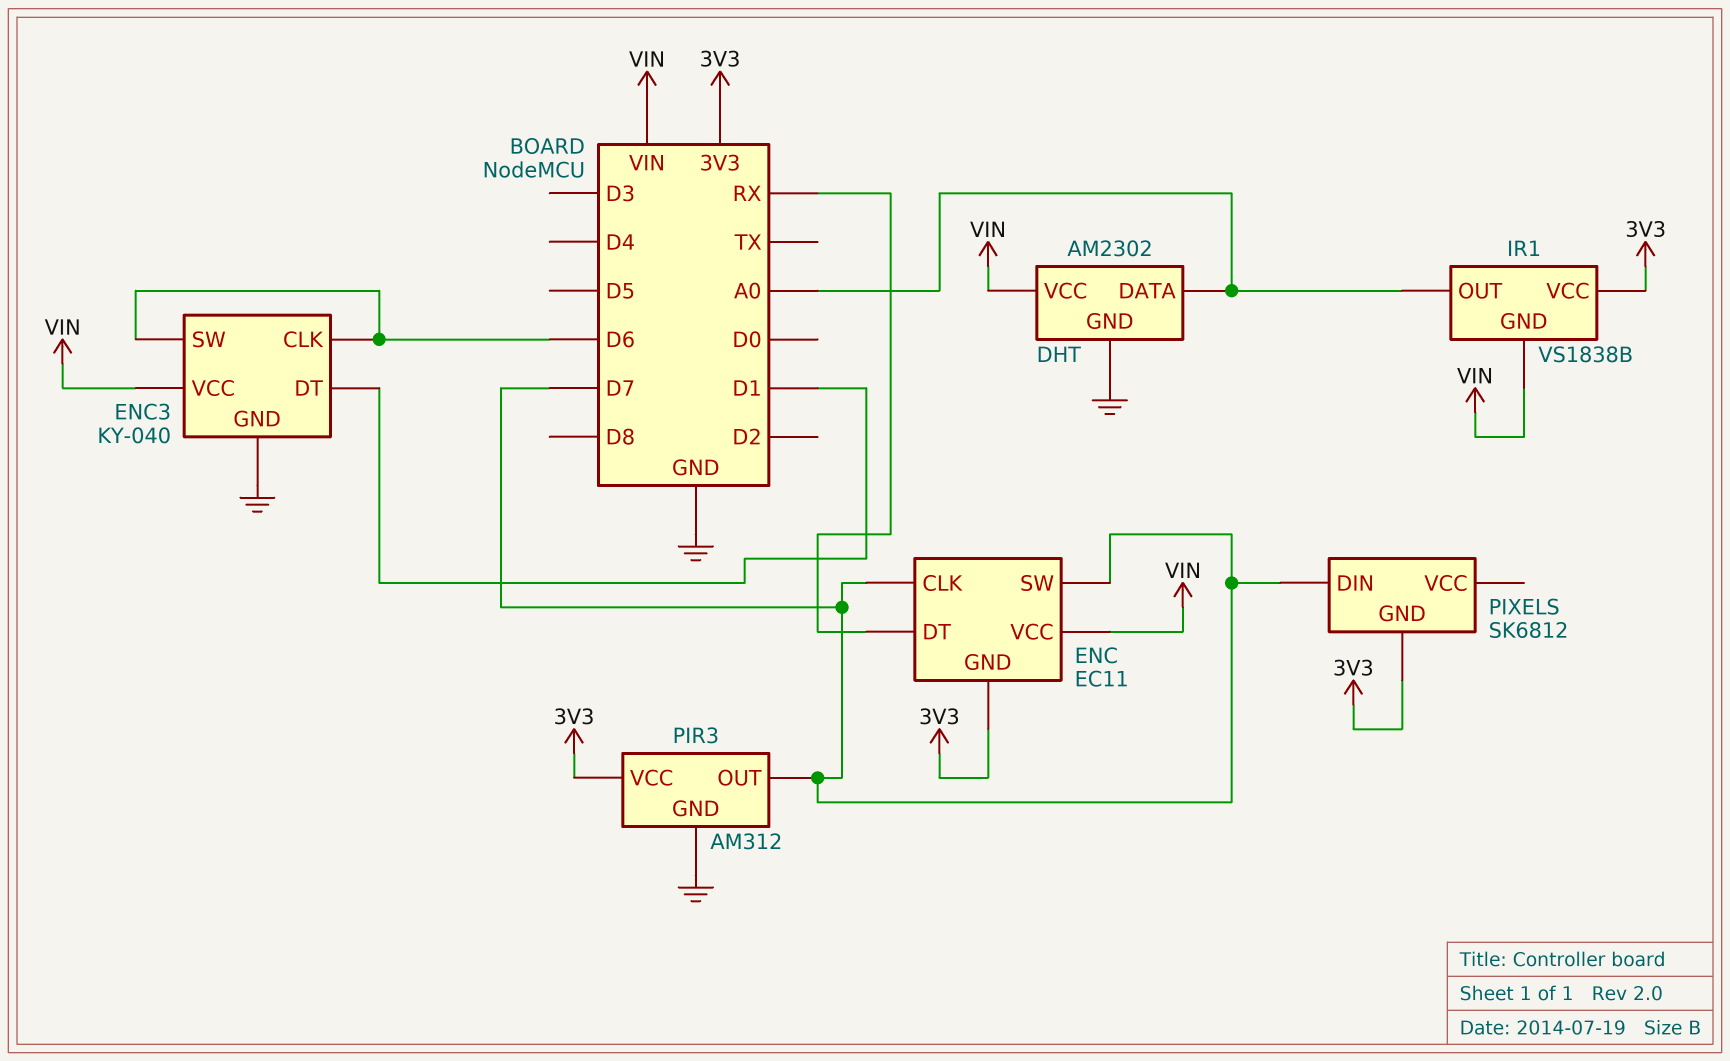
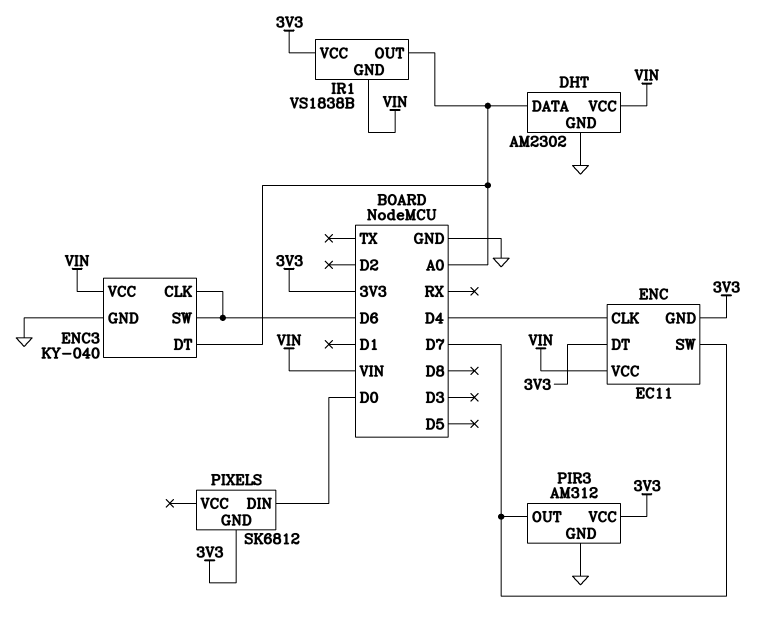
ENC pin CLK: D7 -> D4
ENC pin DT: RX -> 3V3
ENC3 pin DT: D1 -> A0
PIXELS pin DIN: D7 -> D0

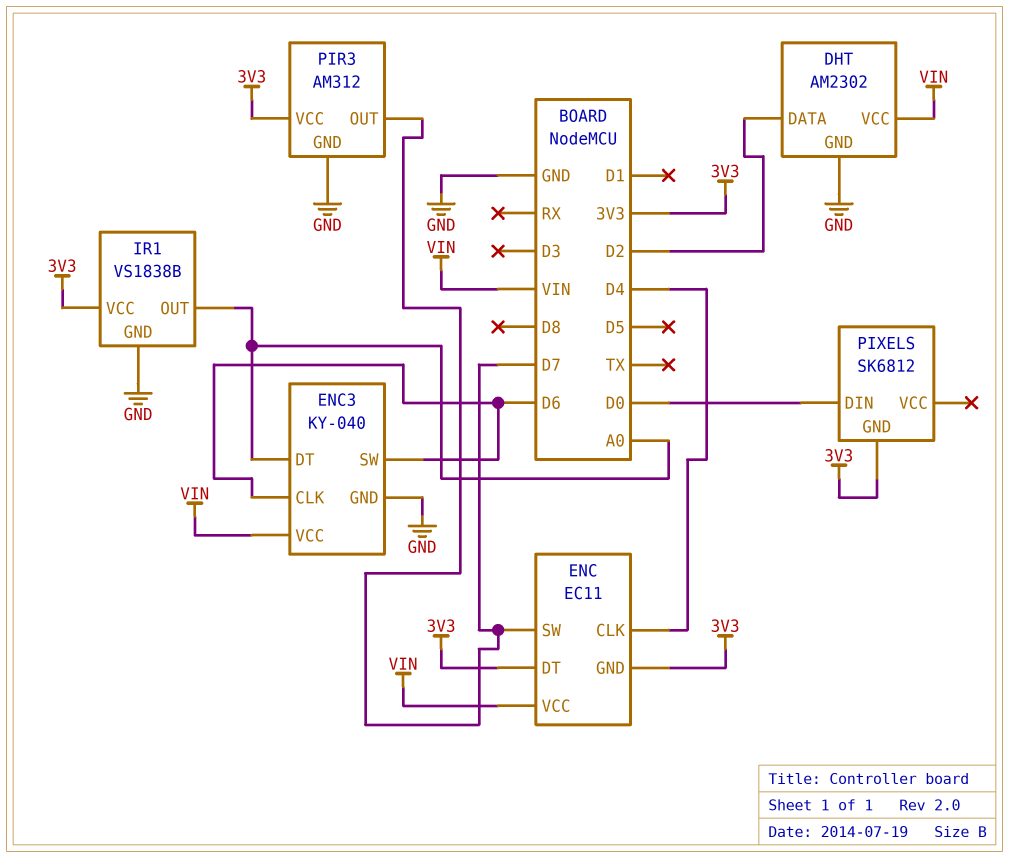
DHT pin DATA: A0 -> D2
IR1 pin GND: VIN -> GND

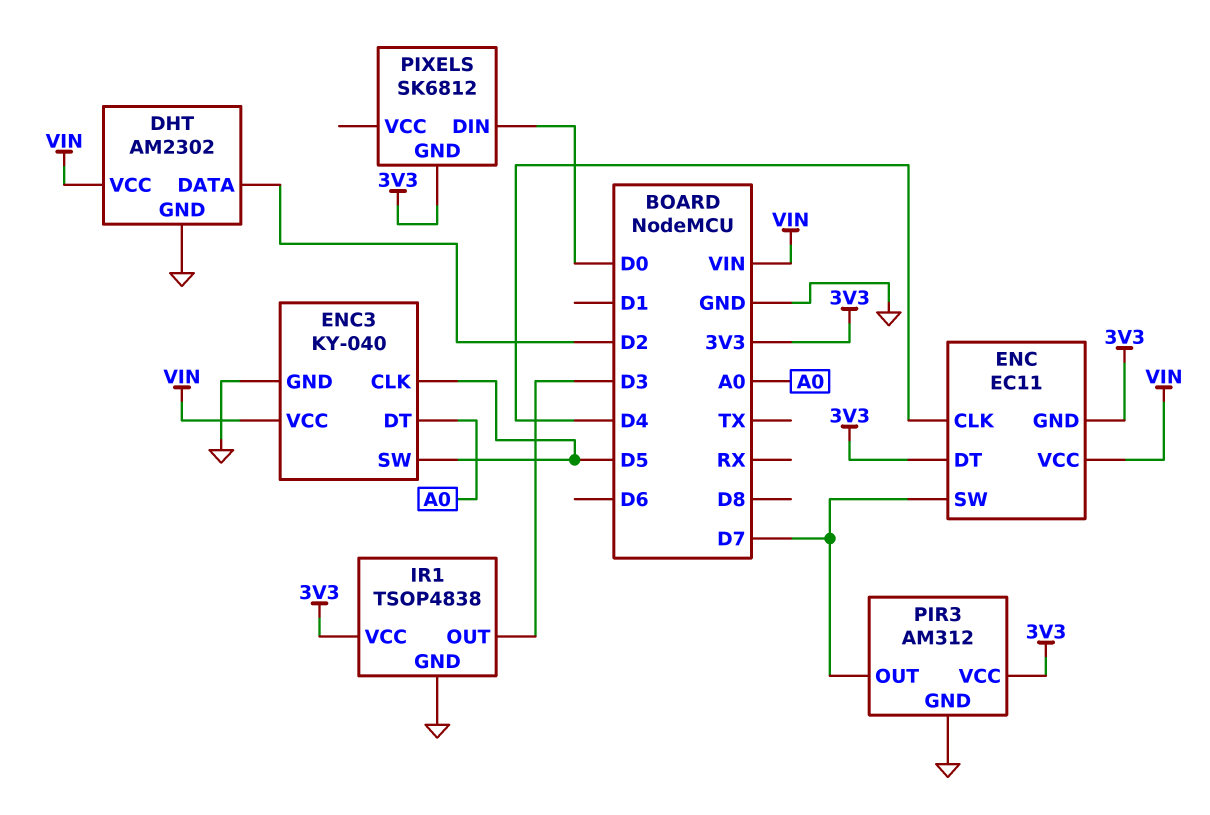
ENC3 pin CLK: D6 -> D5
ENC3 pin SW: D6 -> D5
IR1: VS1838B -> TSOP4838
IR1 pin OUT: A0 -> D3

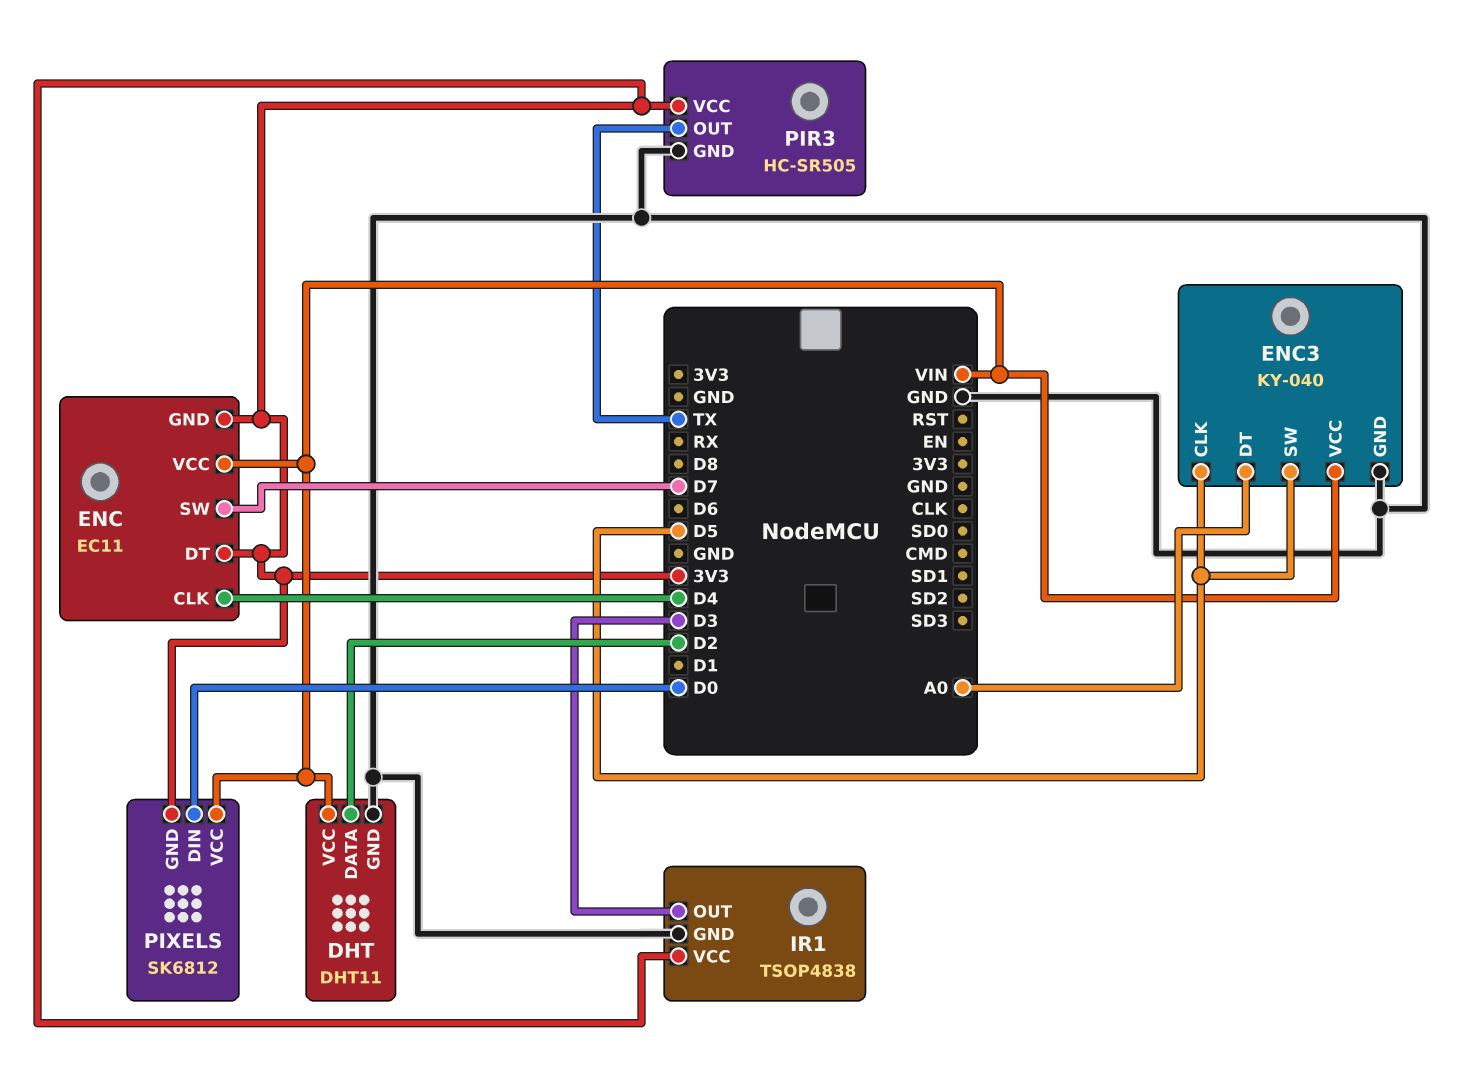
DHT: AM2302 -> DHT11
PIR3: AM312 -> HC-SR505
PIR3 pin OUT: D7 -> TX
PIXELS pin VCC: none -> VIN

